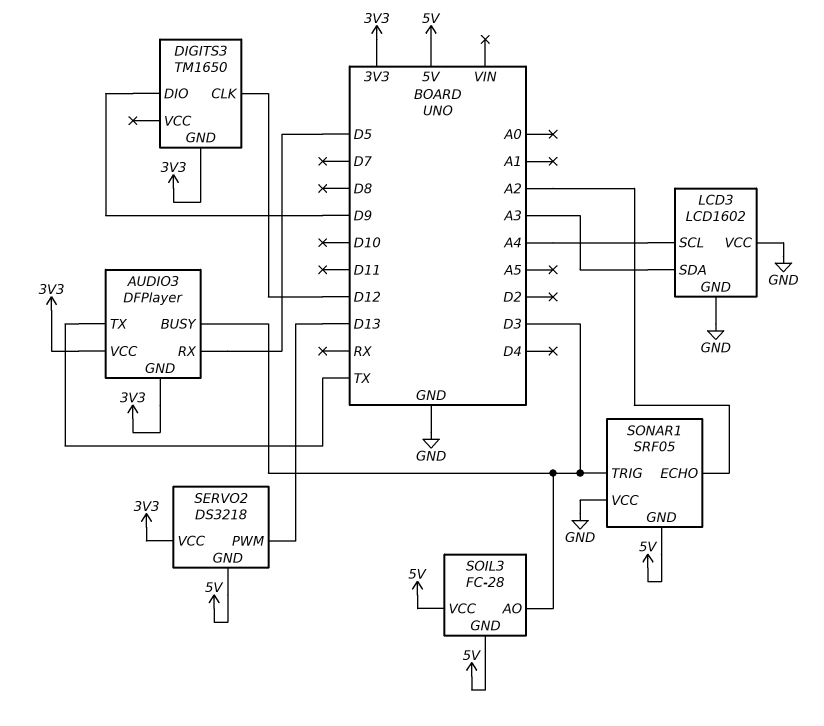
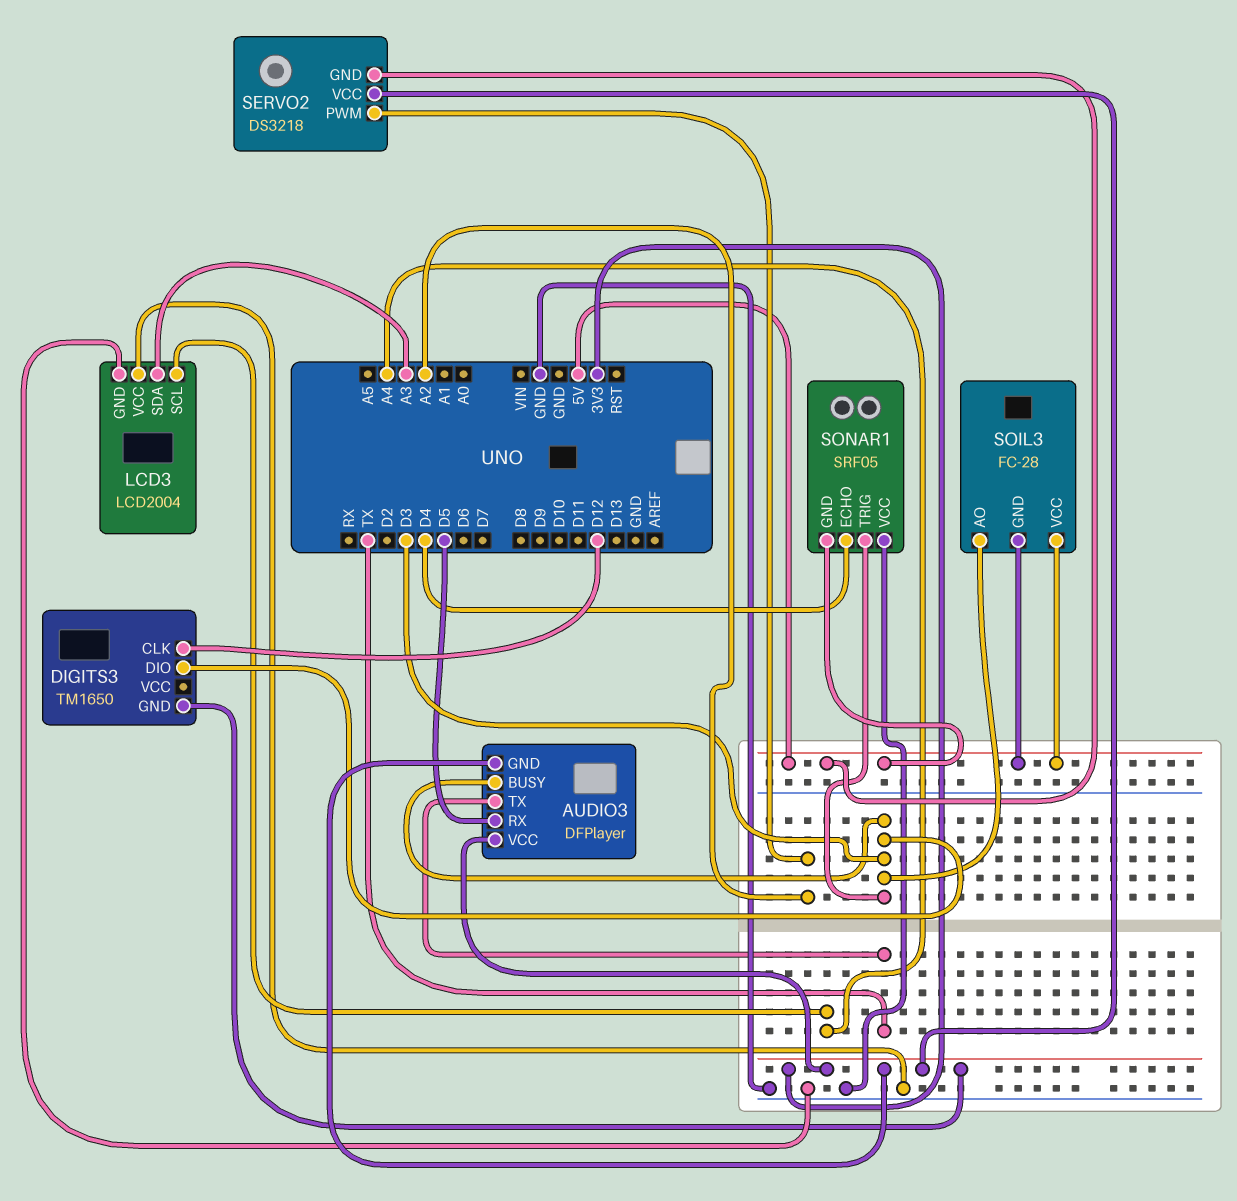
DIGITS3 pin DIO: D9 -> D3
LCD3: LCD1602 -> LCD2004
SERVO2 pin PWM: D13 -> A2
SONAR1 pin ECHO: A2 -> D4

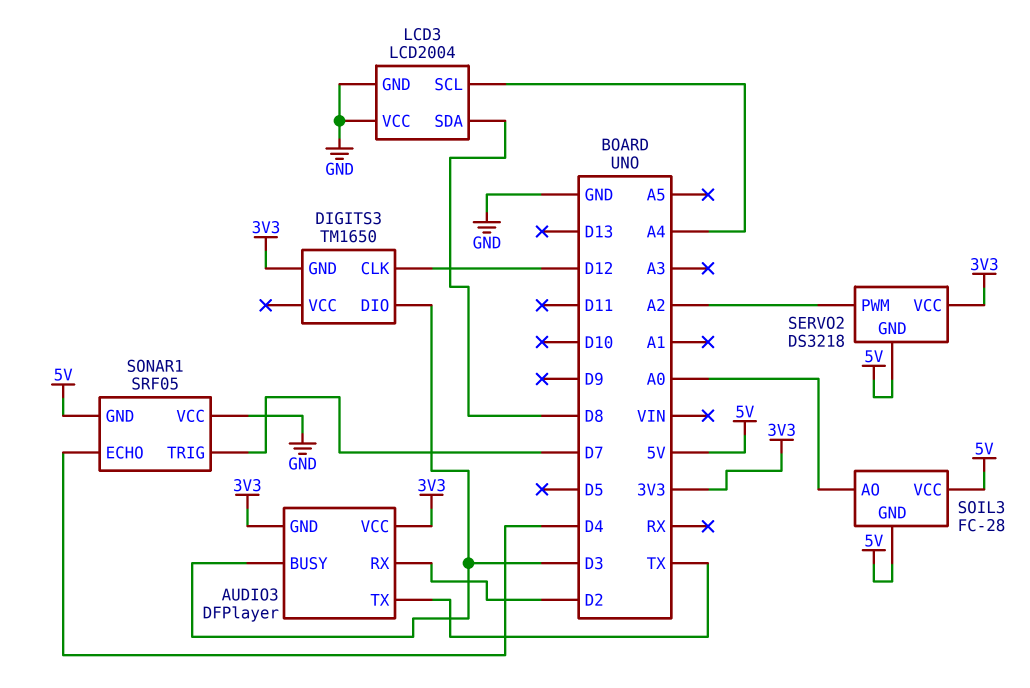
AUDIO3 pin RX: D5 -> D2
LCD3 pin SDA: A3 -> D8
SOIL3 pin AO: D3 -> A0
SONAR1 pin TRIG: D3 -> D7

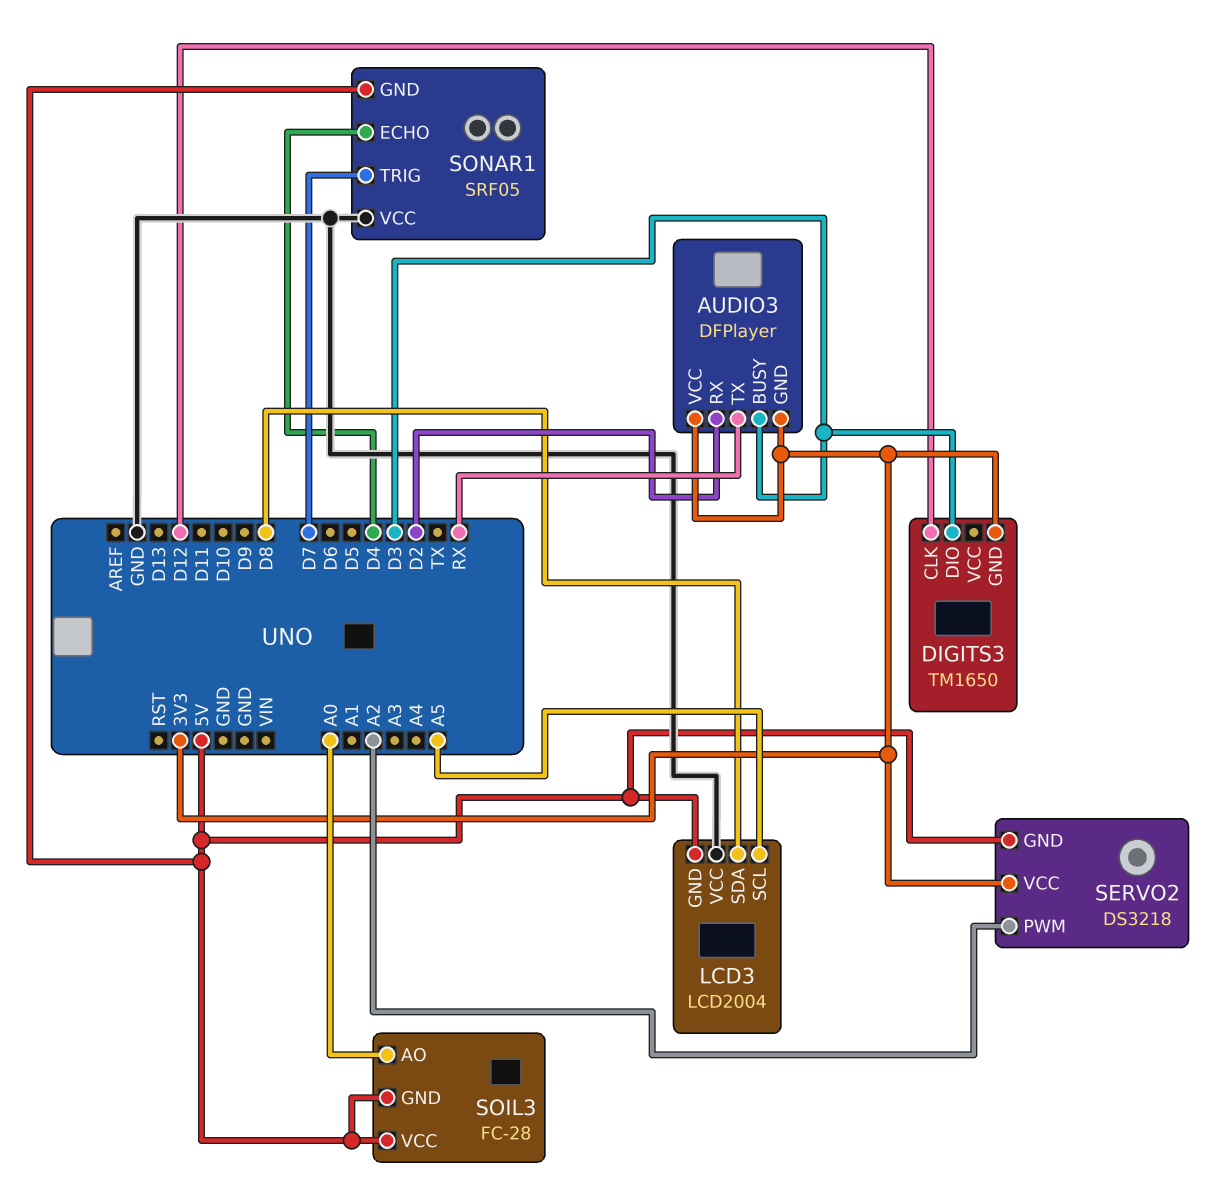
AUDIO3 pin TX: TX -> RX
LCD3 pin GND: GND -> 5V
LCD3 pin SCL: A4 -> A5

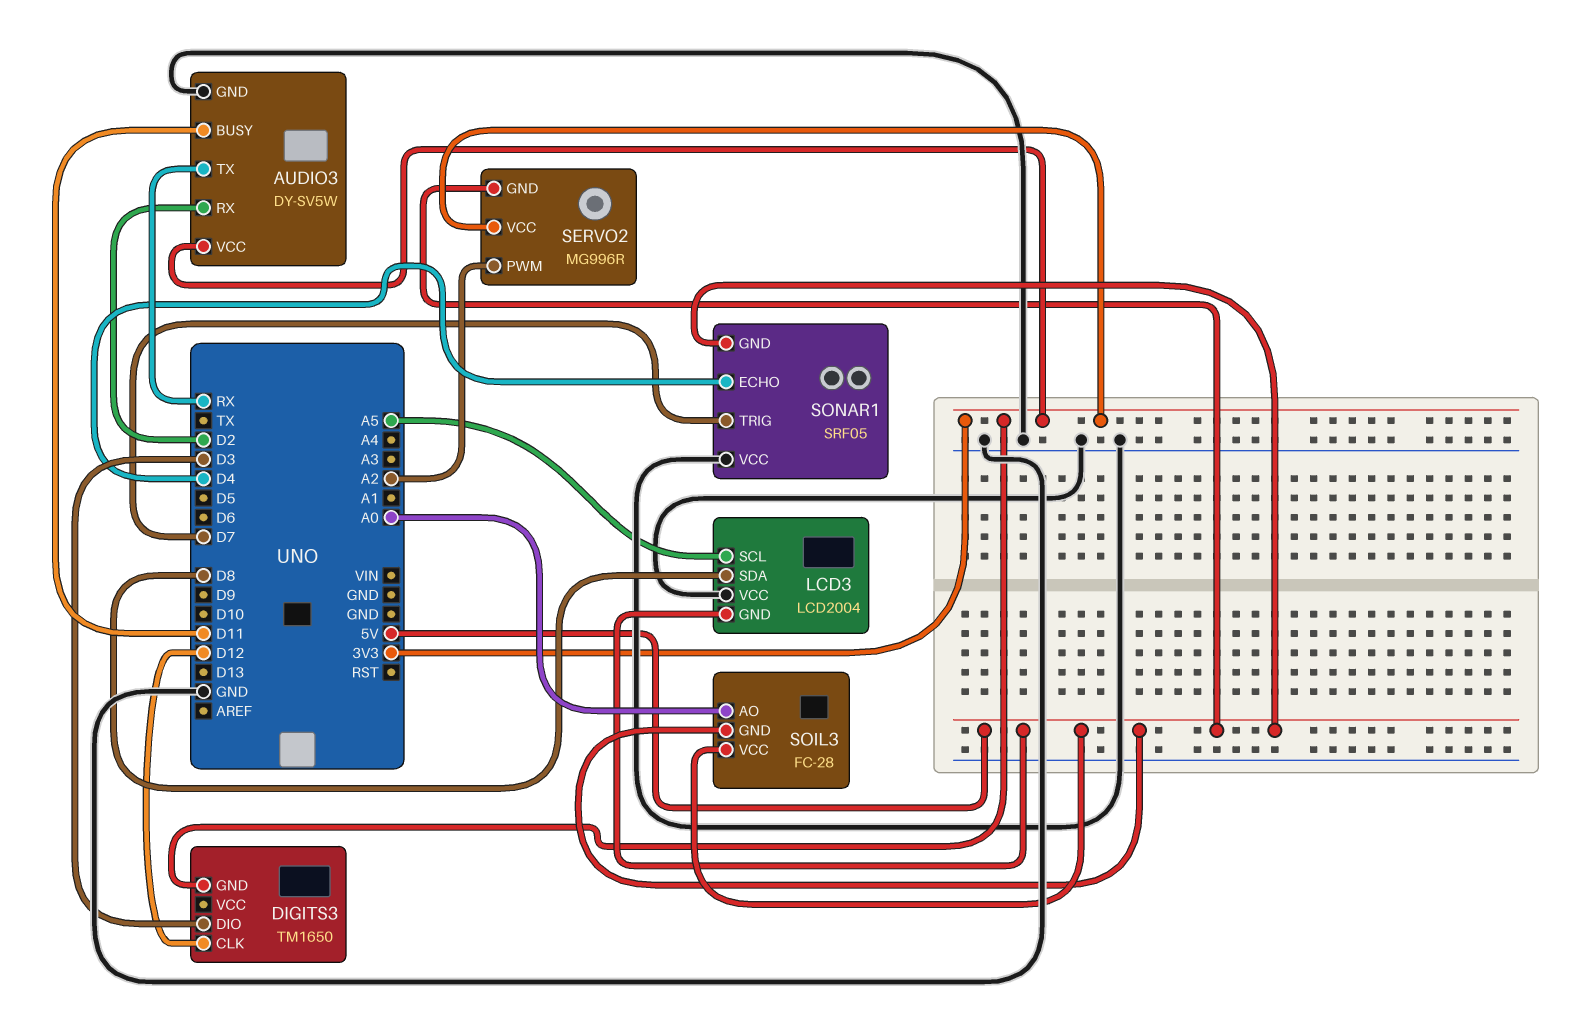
AUDIO3: DFPlayer -> DY-SV5W
AUDIO3 pin BUSY: D3 -> D11
AUDIO3 pin GND: 3V3 -> GND
SERVO2: DS3218 -> MG996R

